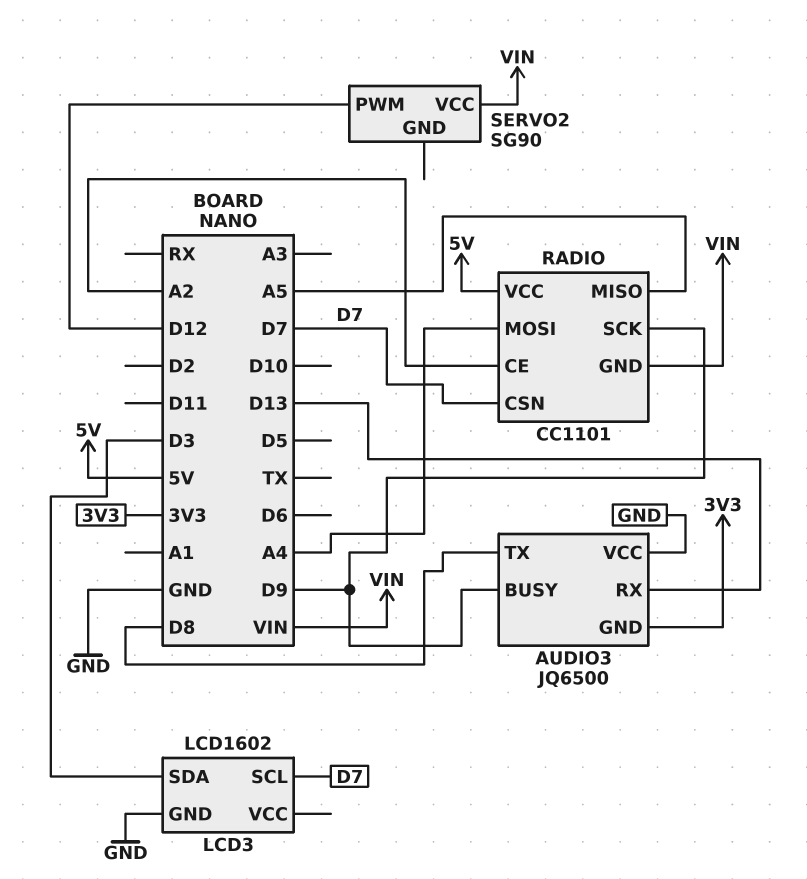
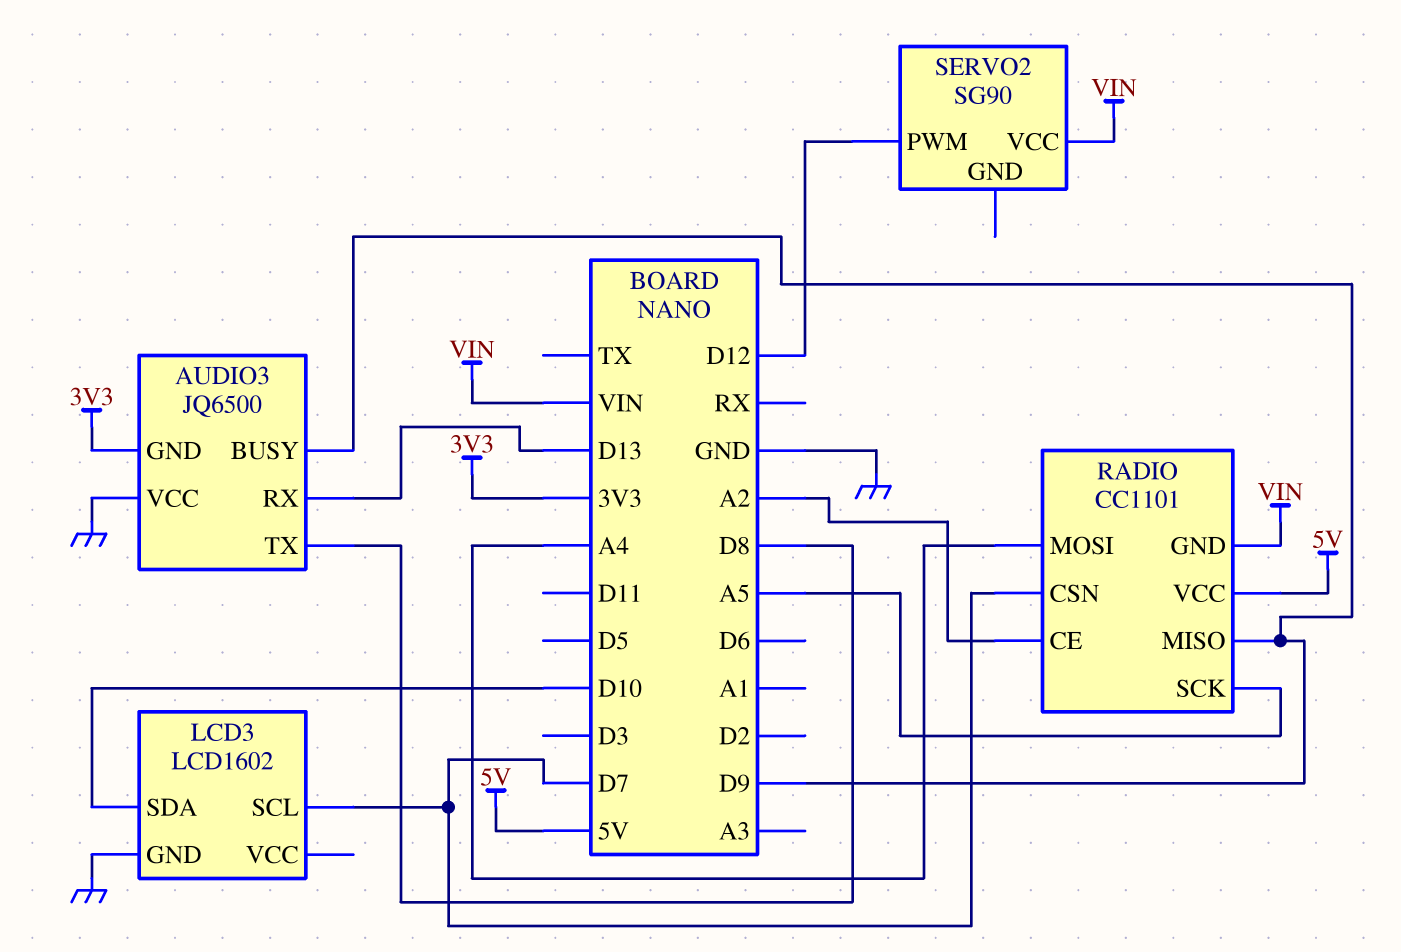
LCD3 pin SDA: D3 -> D10
RADIO pin MISO: A5 -> D9
RADIO pin SCK: D9 -> A5

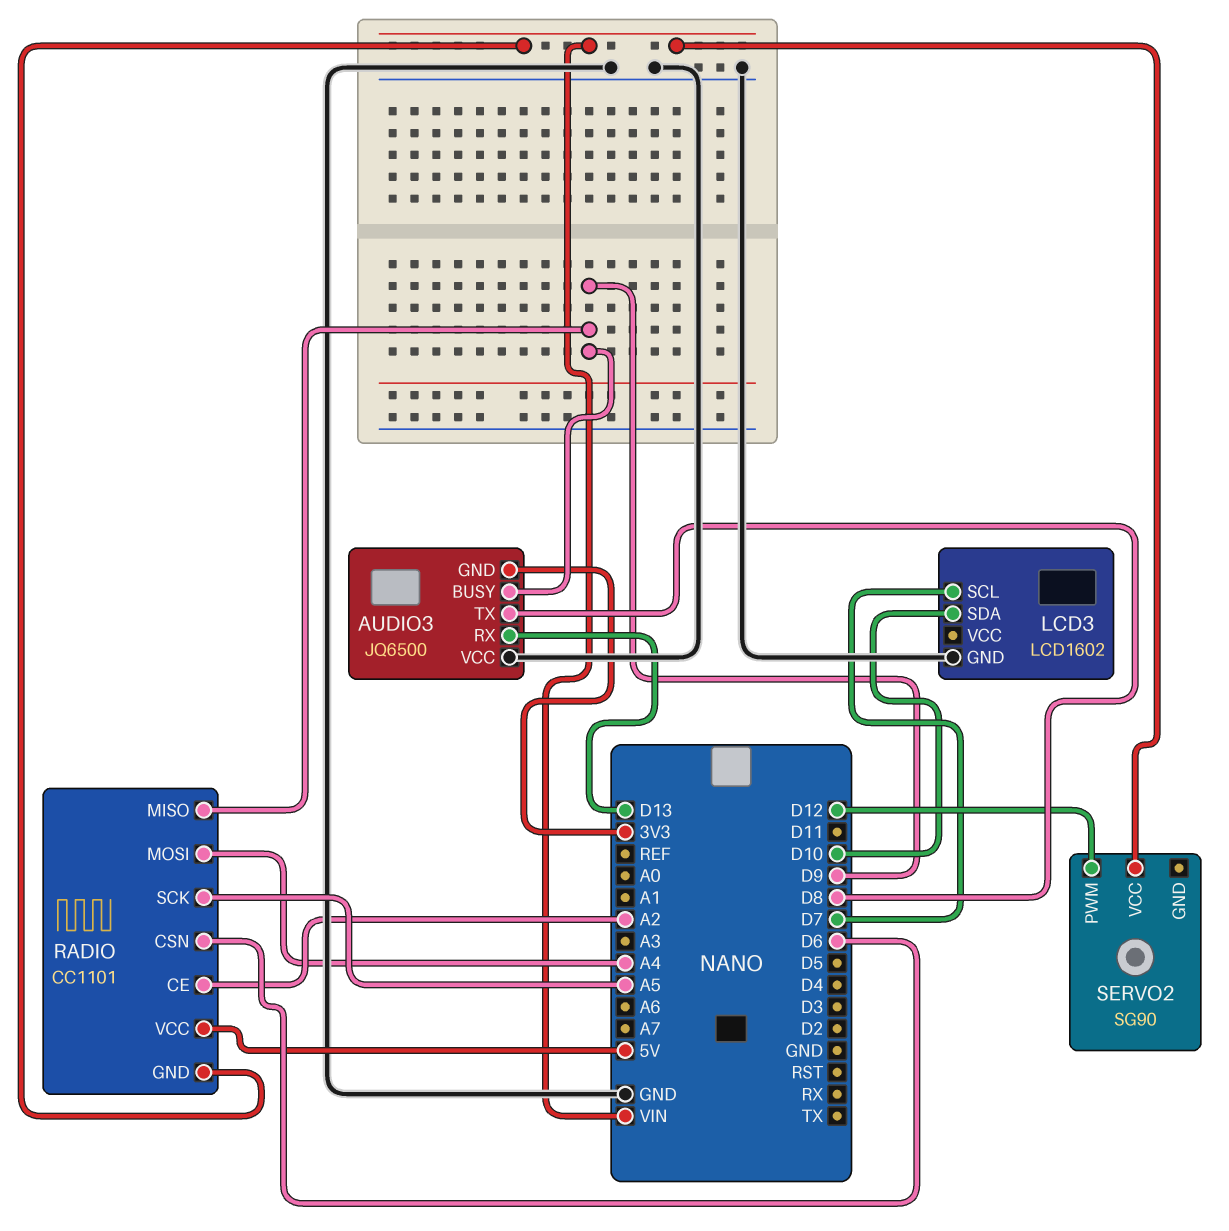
RADIO pin CSN: D7 -> D6

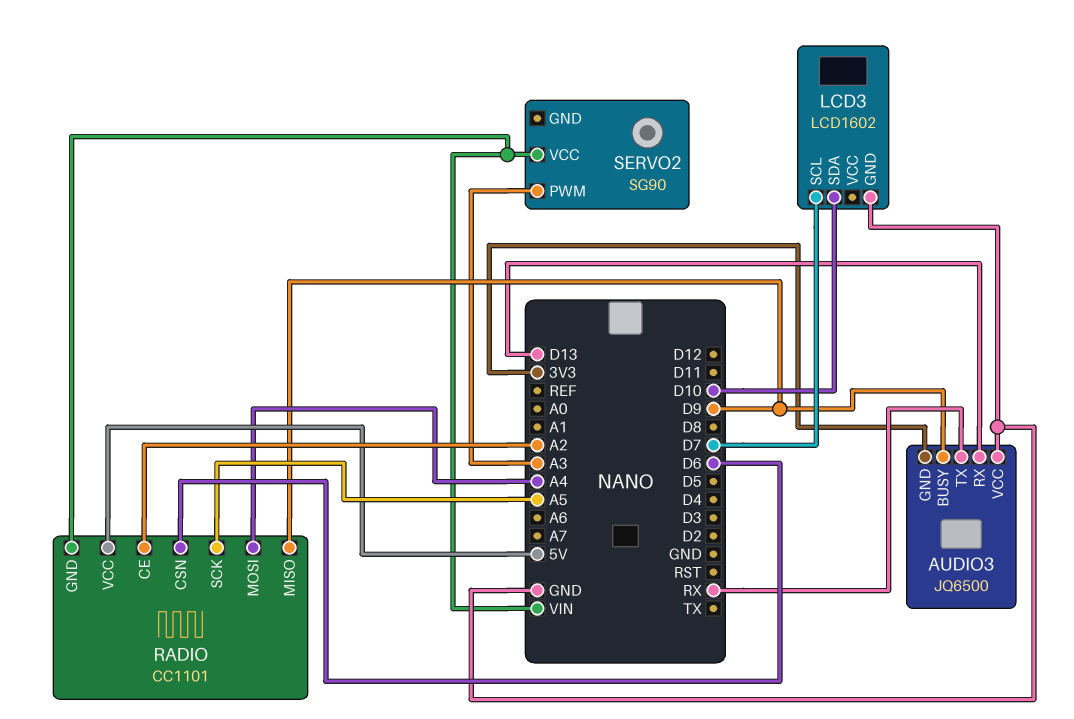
AUDIO3 pin TX: D8 -> RX
SERVO2 pin PWM: D12 -> A3

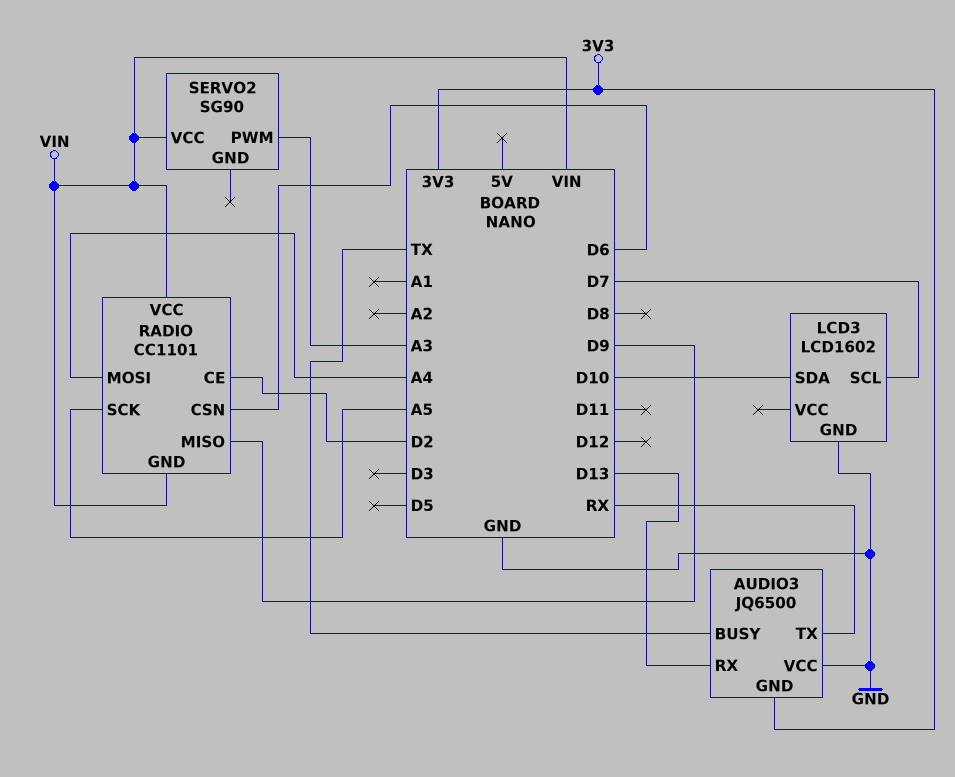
AUDIO3 pin BUSY: D9 -> TX
RADIO pin CE: A2 -> D2
RADIO pin VCC: 5V -> VIN

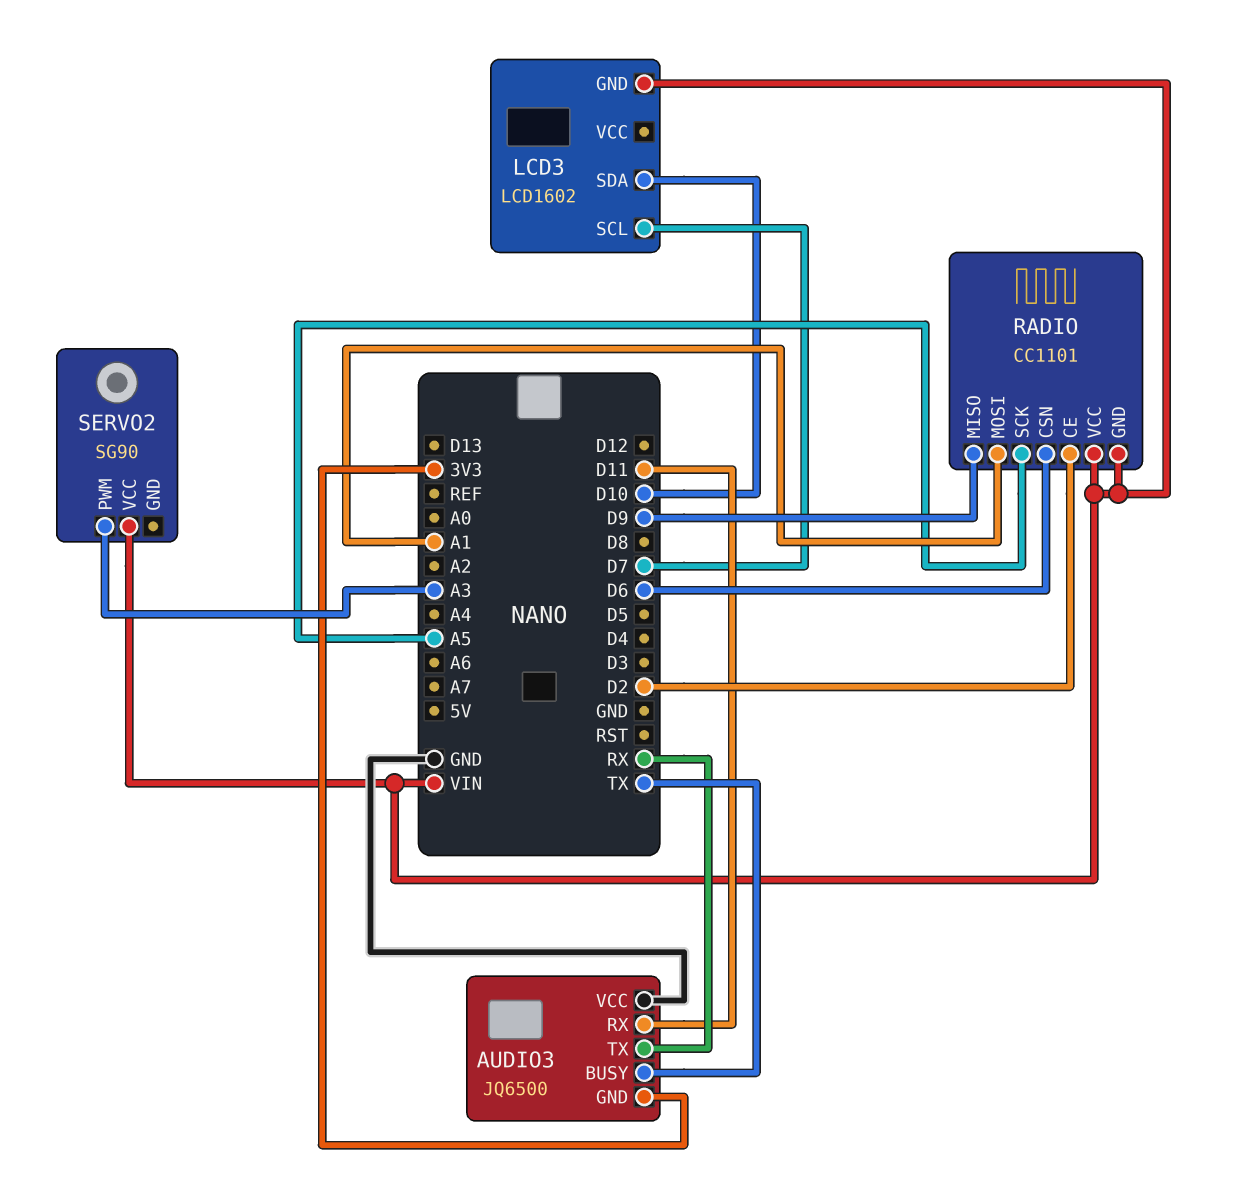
AUDIO3 pin RX: D13 -> D11
LCD3 pin GND: GND -> VIN
RADIO pin MOSI: A4 -> A1

